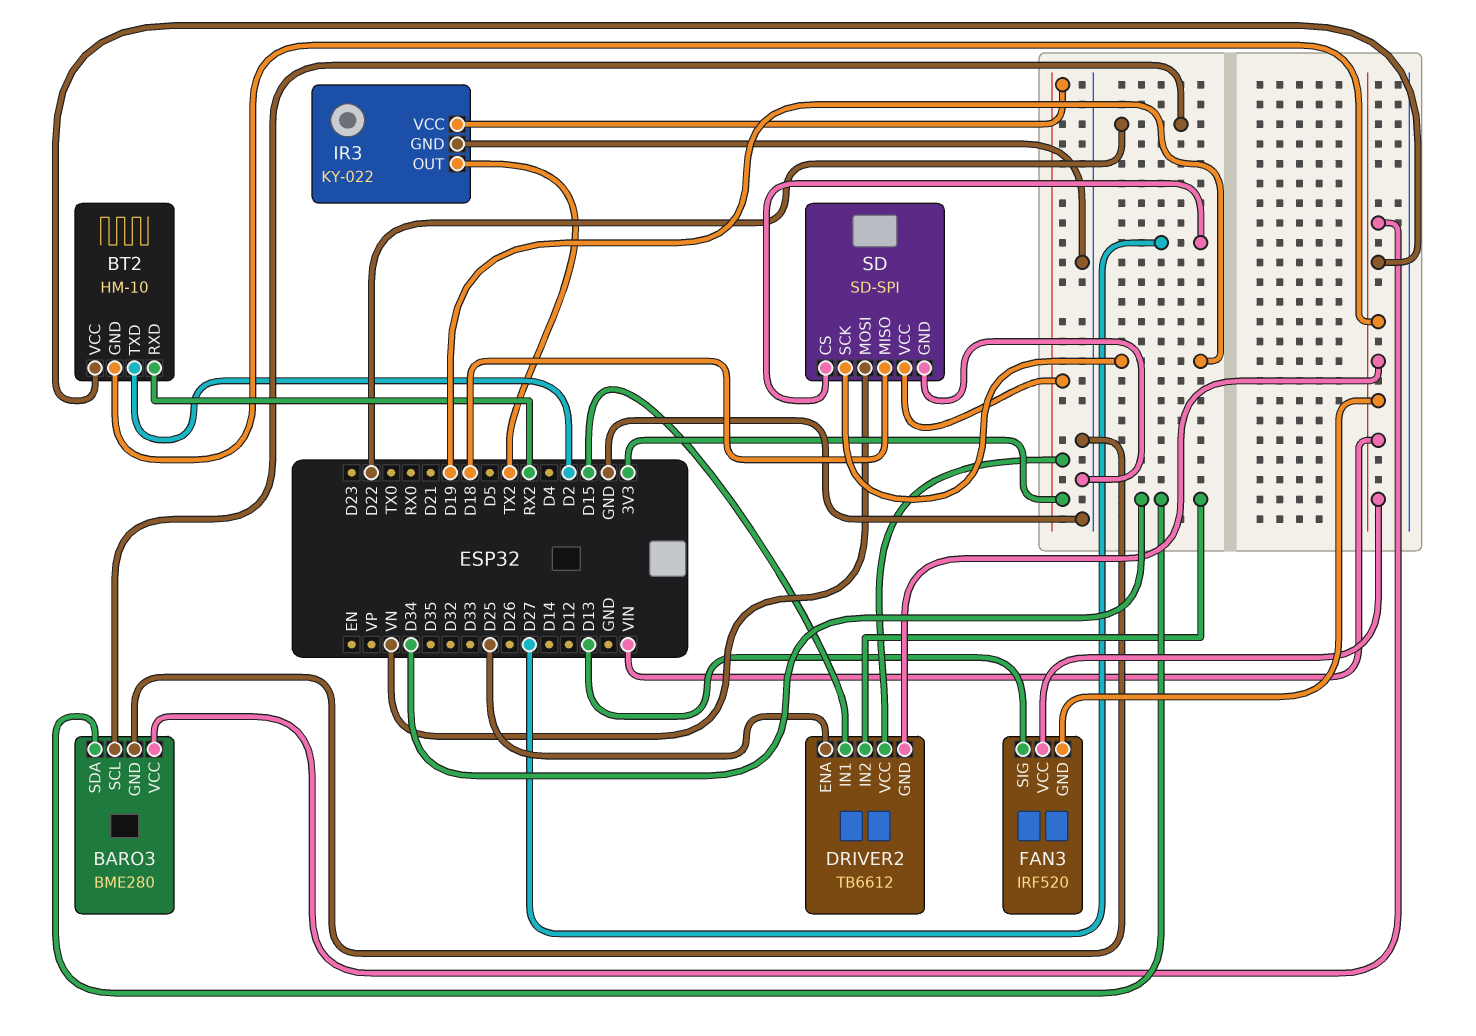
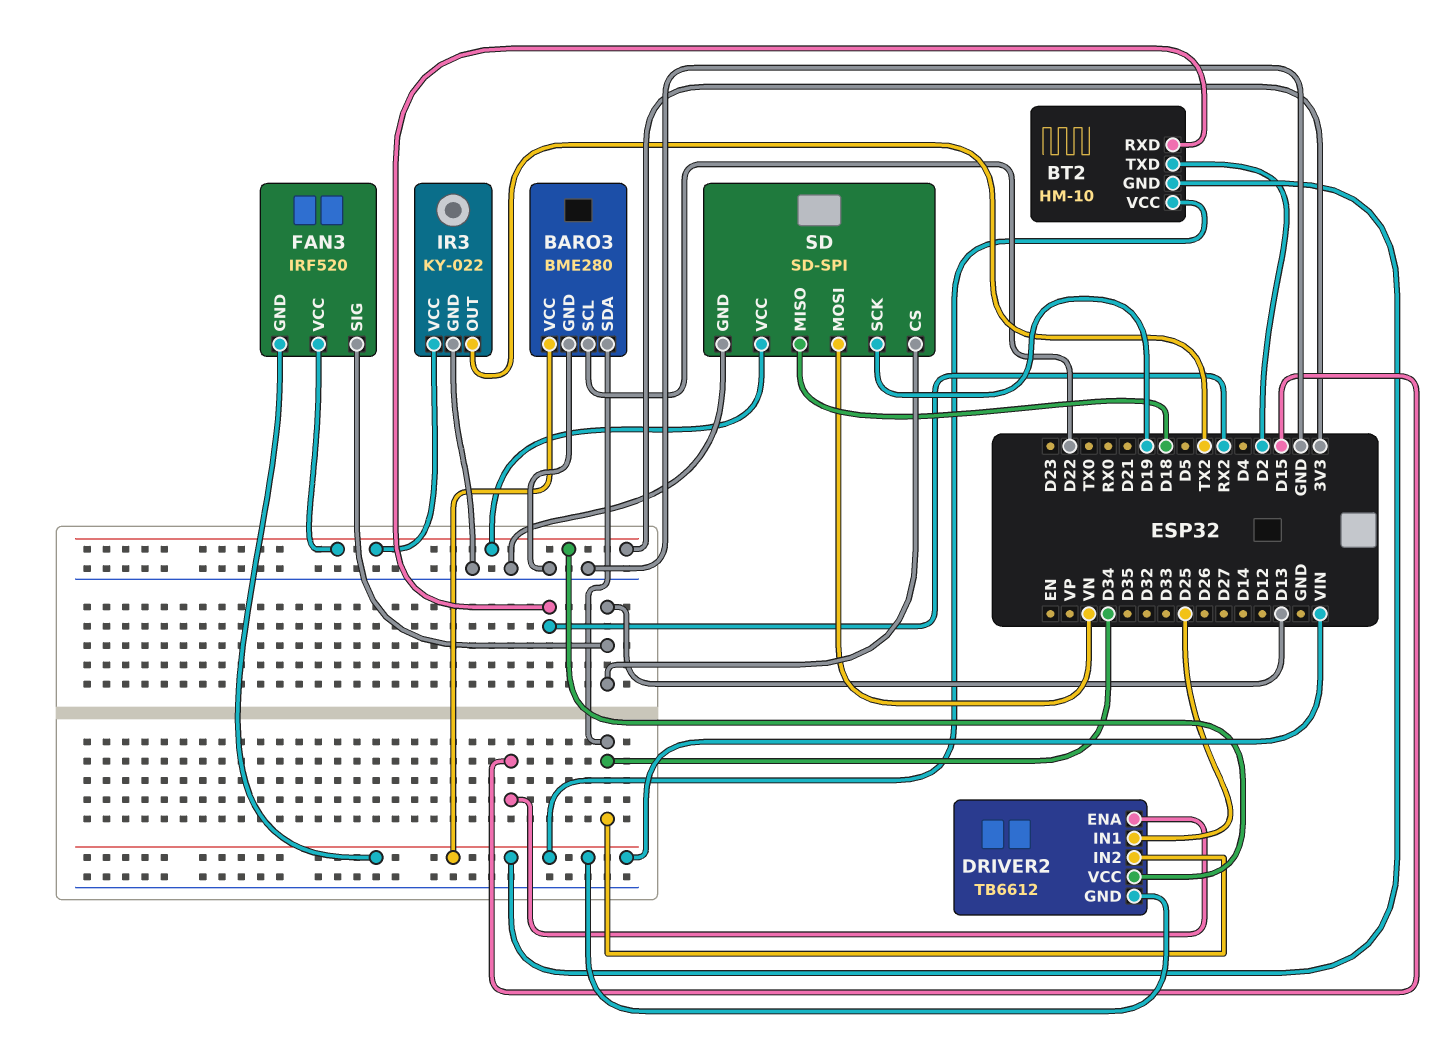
DRIVER2 pin ENA: D25 -> D15
DRIVER2 pin IN1: D15 -> D25
FAN3 pin VCC: VIN -> 3V3
SD pin CS: D27 -> D13

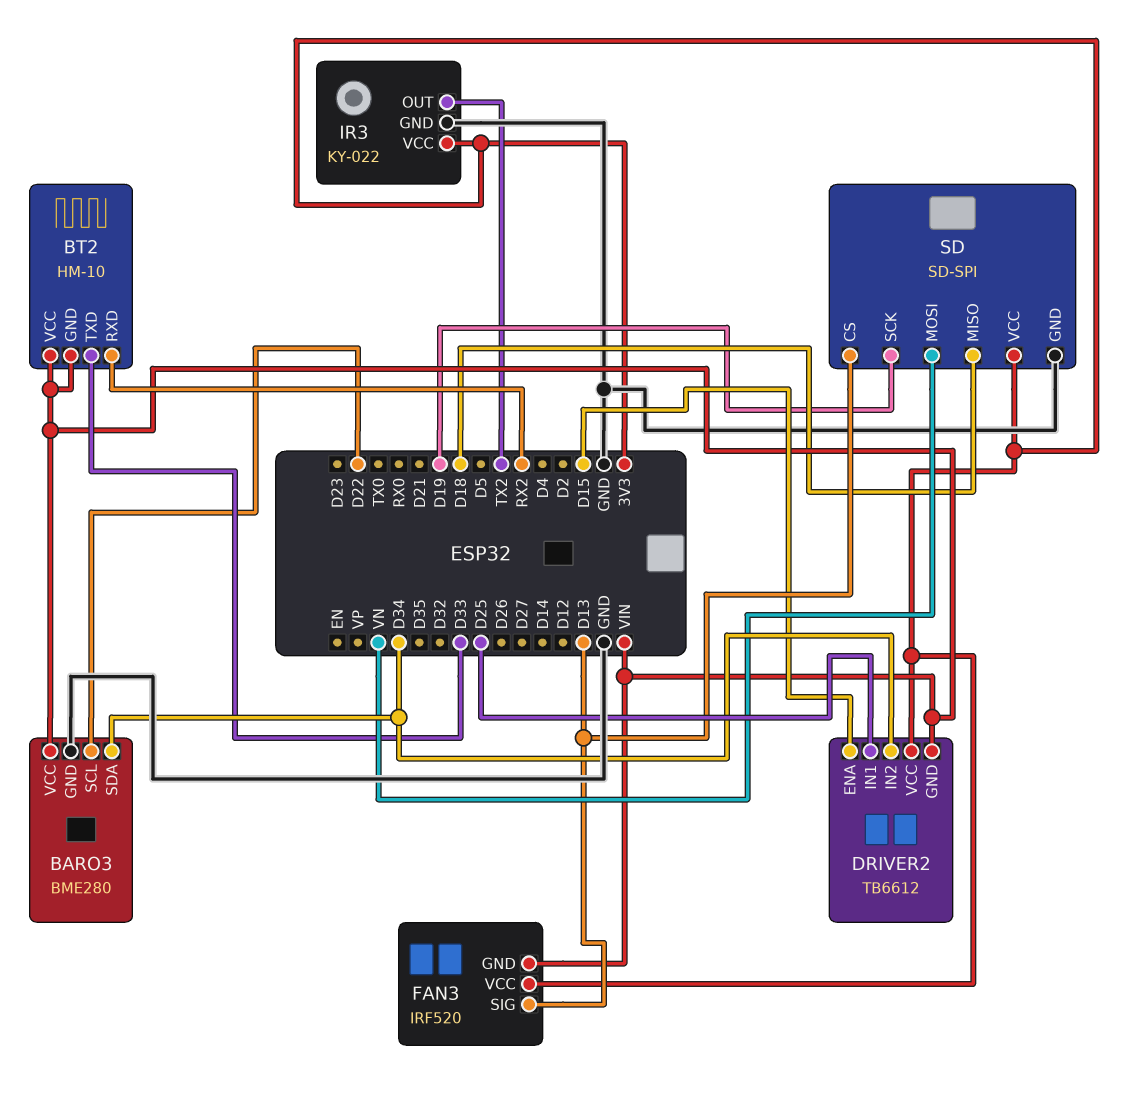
BT2 pin TXD: D2 -> D33

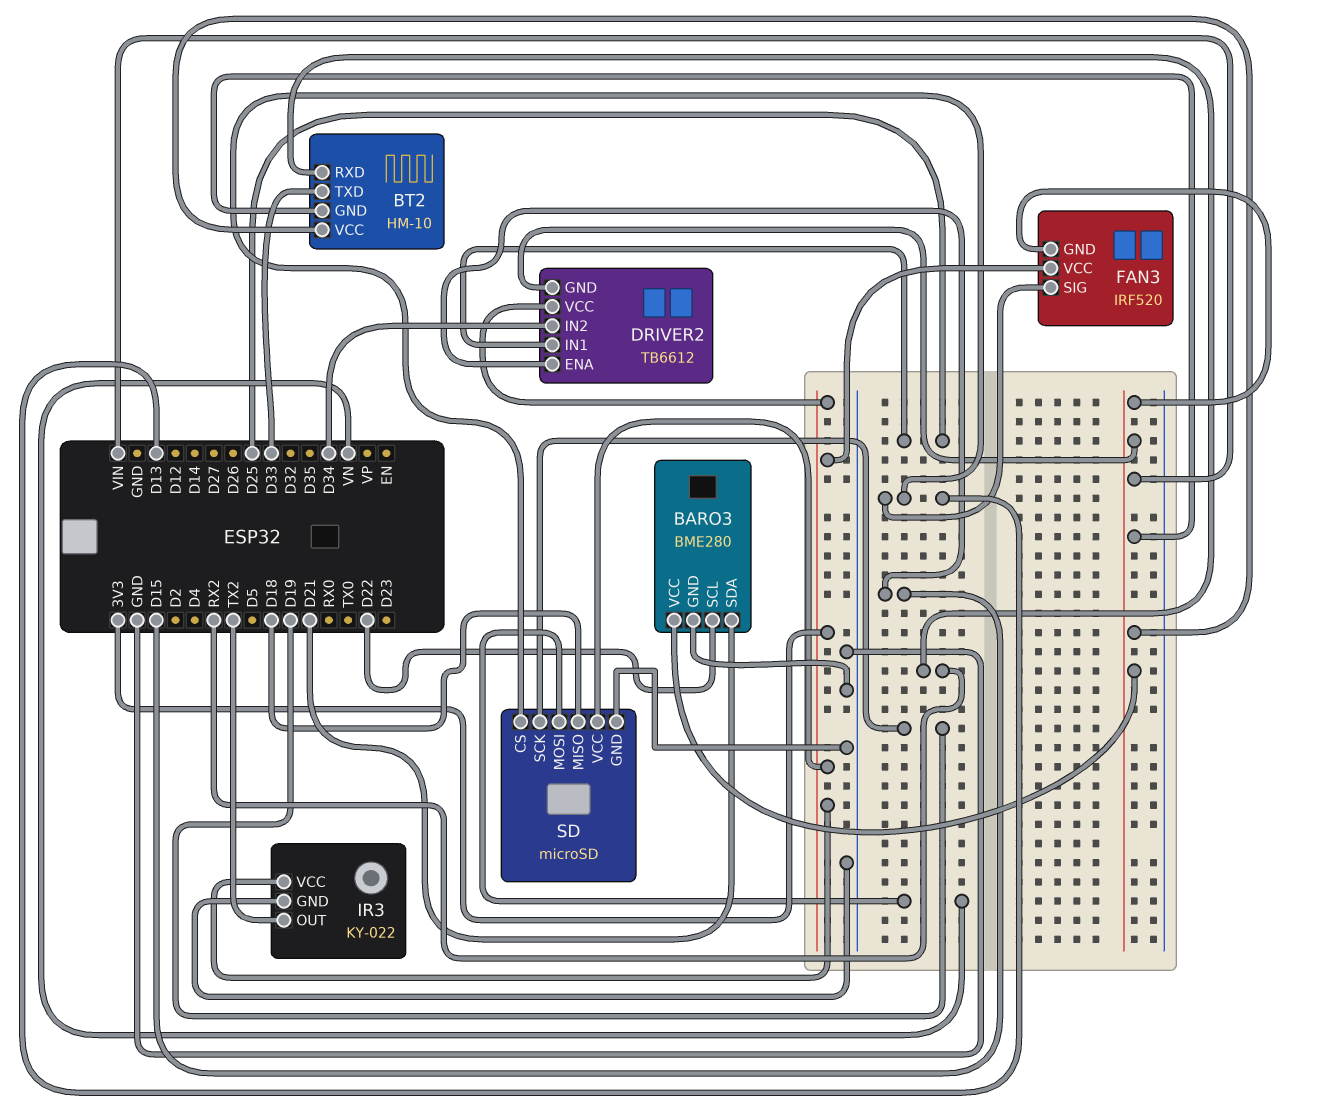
BARO3 pin SDA: D34 -> D21
SD: SD-SPI -> microSD

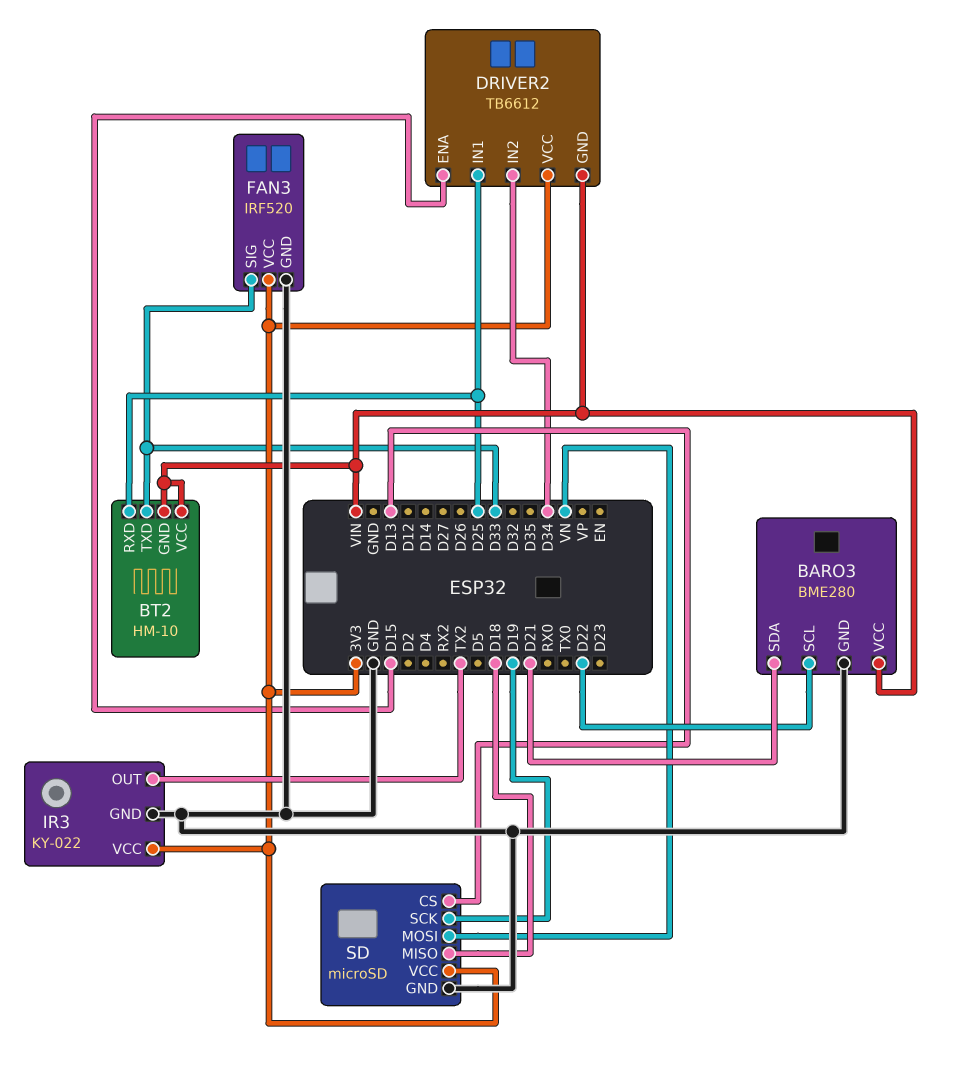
BT2 pin RXD: RX2 -> D25
FAN3 pin GND: VIN -> GND
FAN3 pin SIG: D13 -> D33

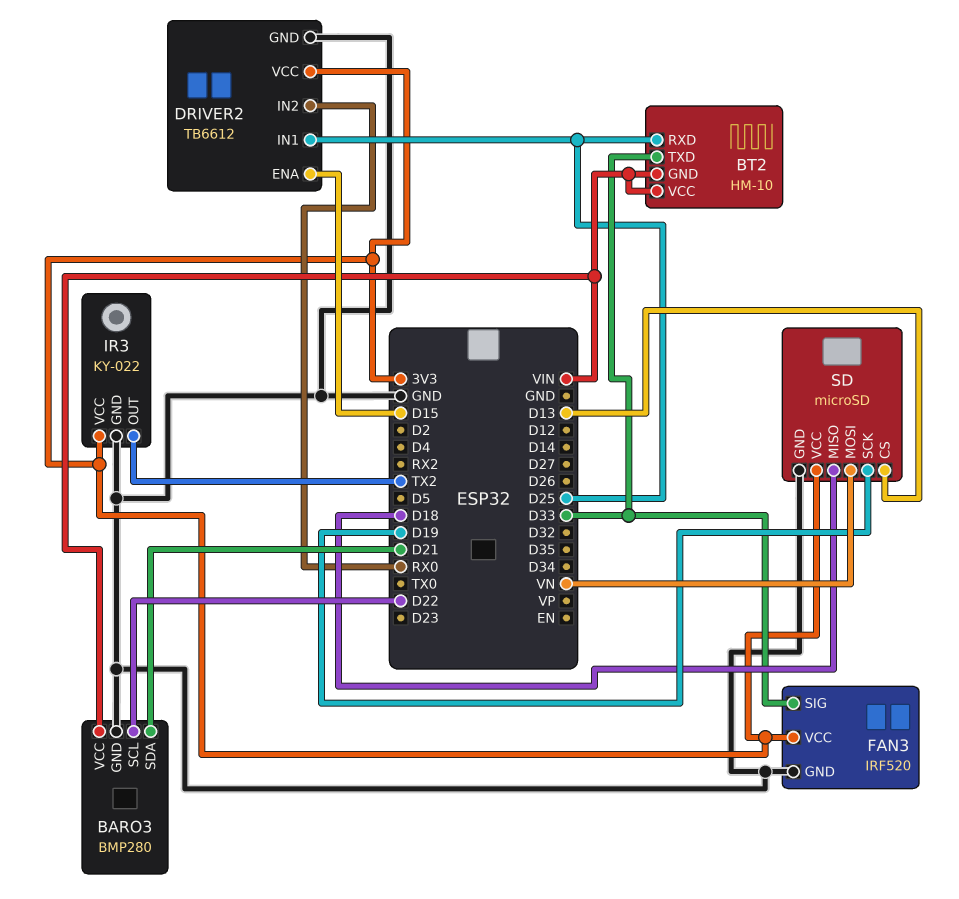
BARO3: BME280 -> BMP280
DRIVER2 pin GND: VIN -> GND
DRIVER2 pin IN2: D34 -> RX0

